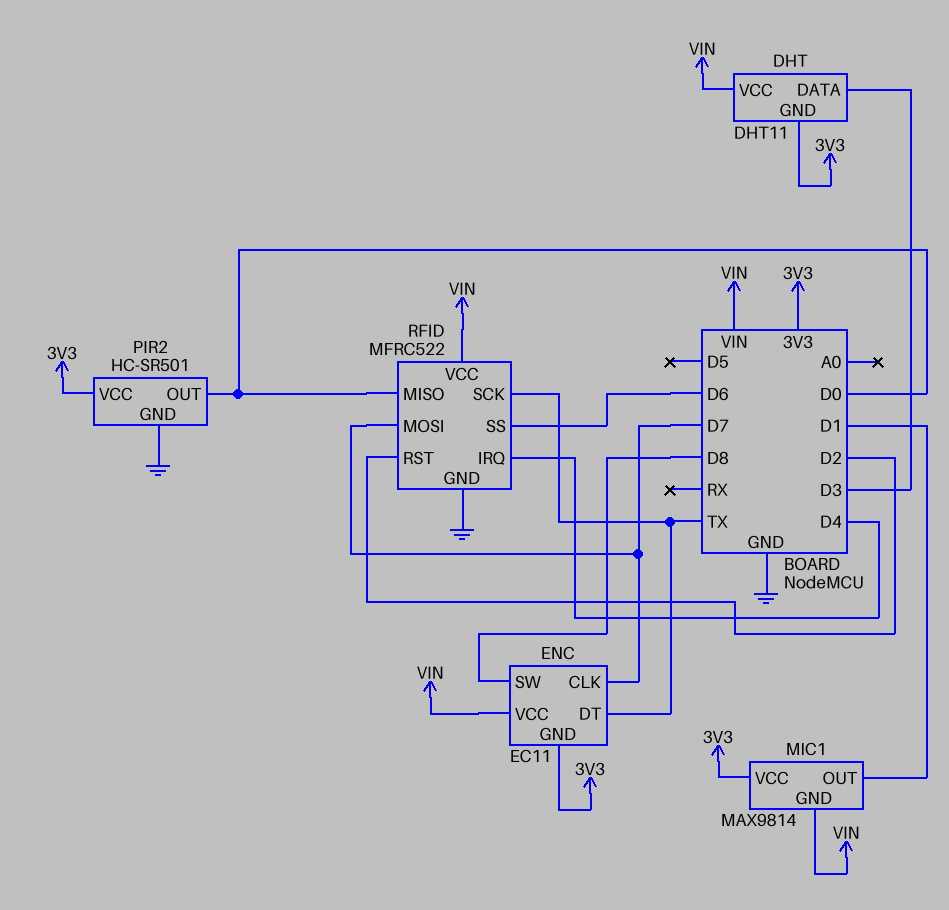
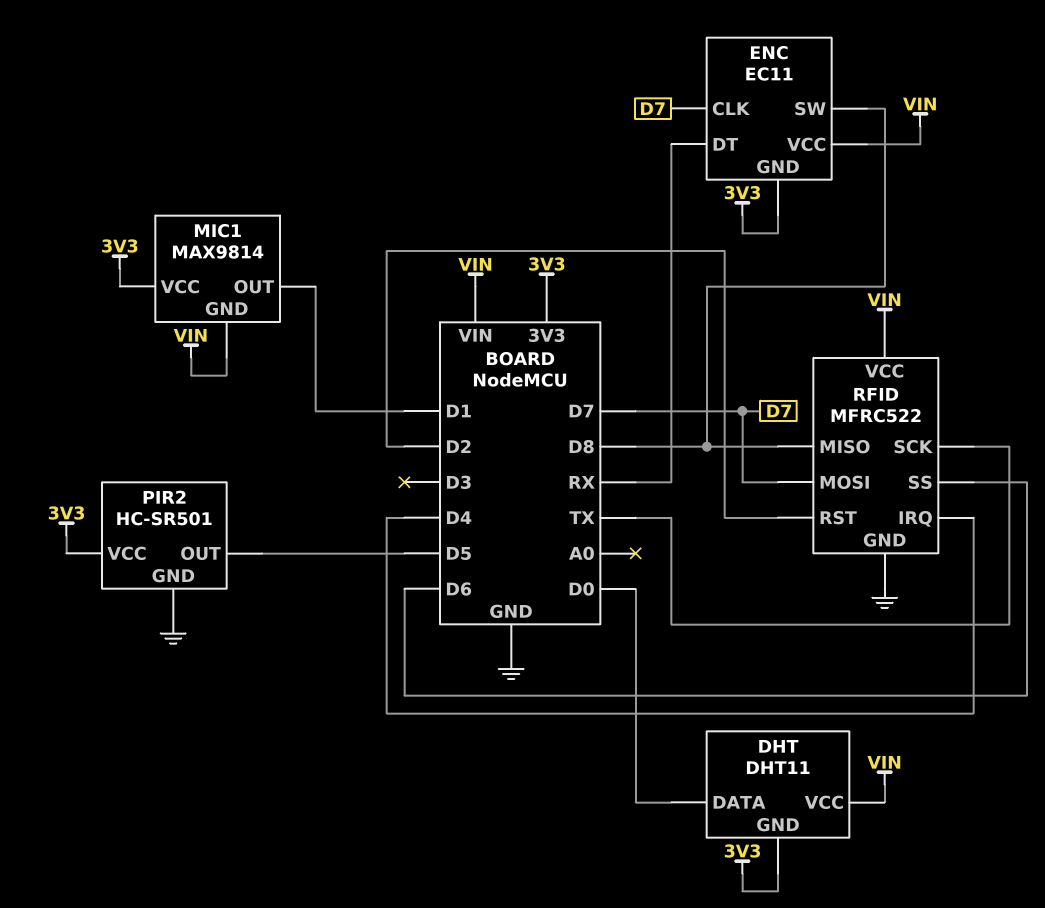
DHT pin DATA: D3 -> D0
ENC pin DT: TX -> RX
PIR2 pin OUT: D0 -> D5
RFID pin MISO: D0 -> D8

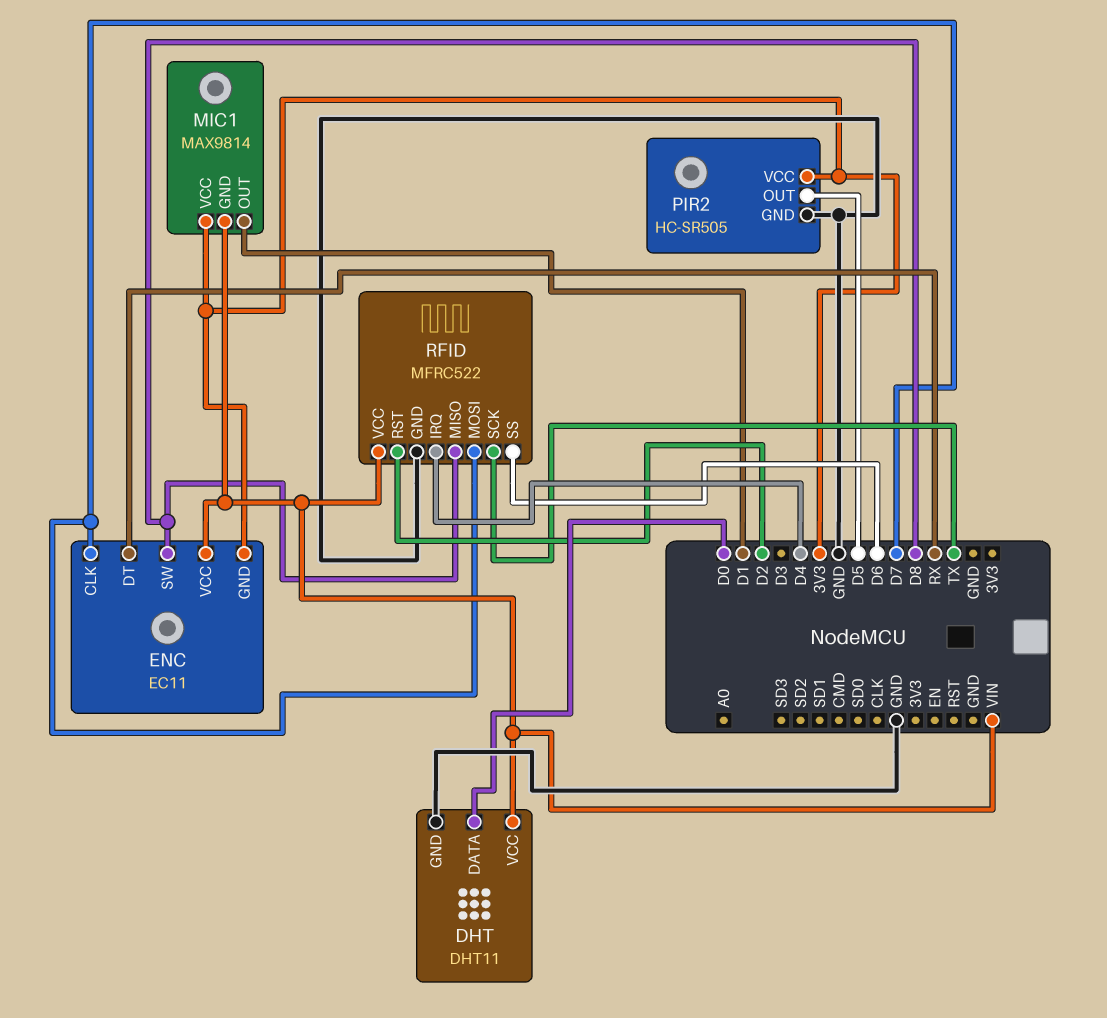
DHT pin GND: 3V3 -> GND
PIR2: HC-SR501 -> HC-SR505

